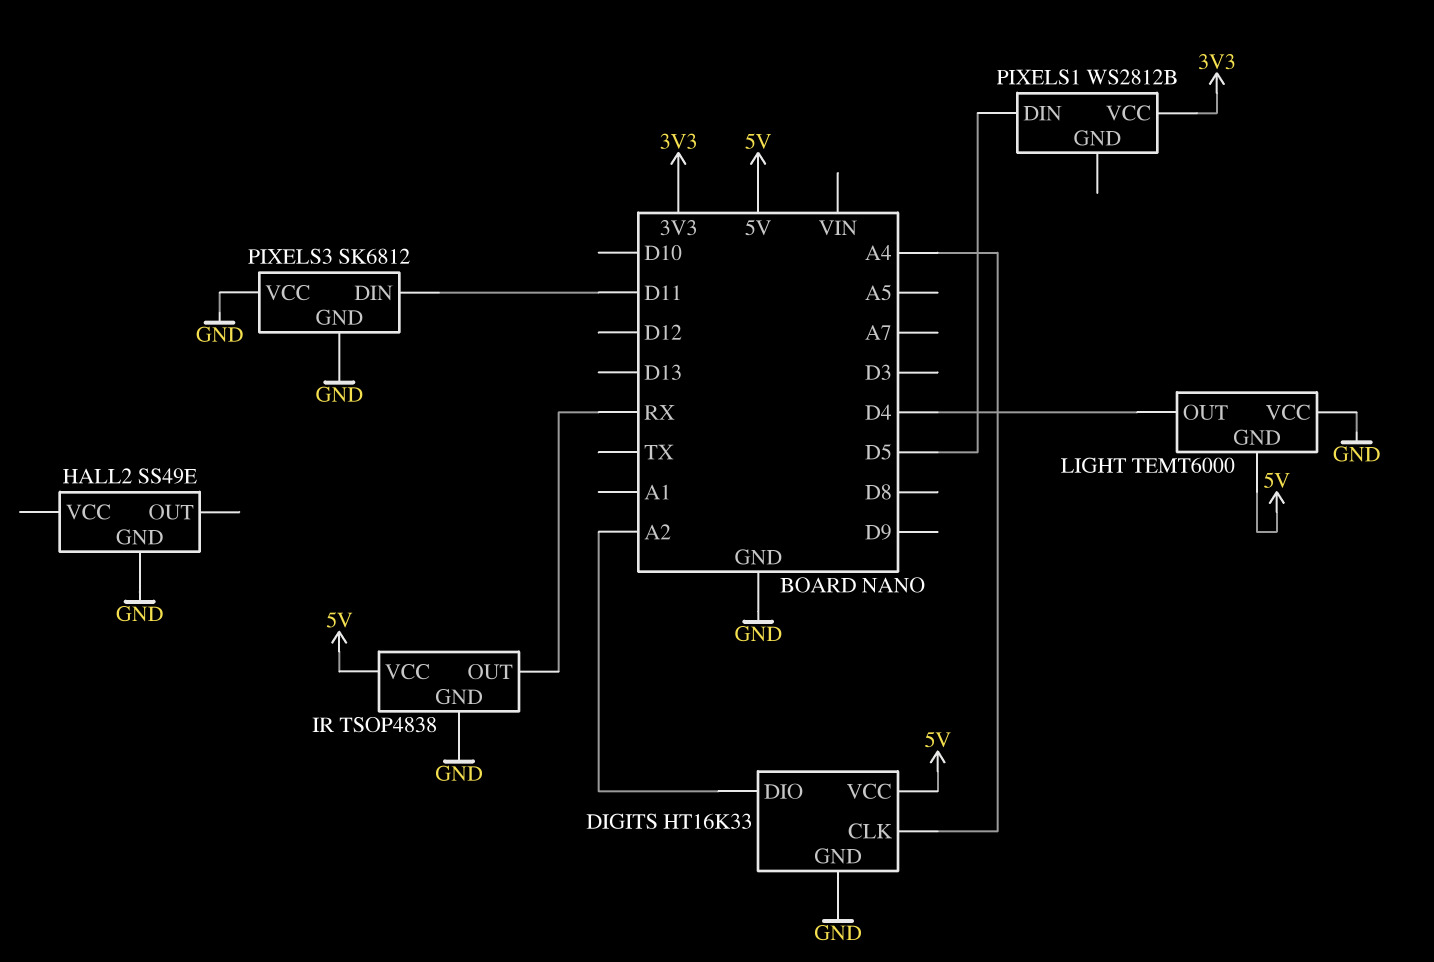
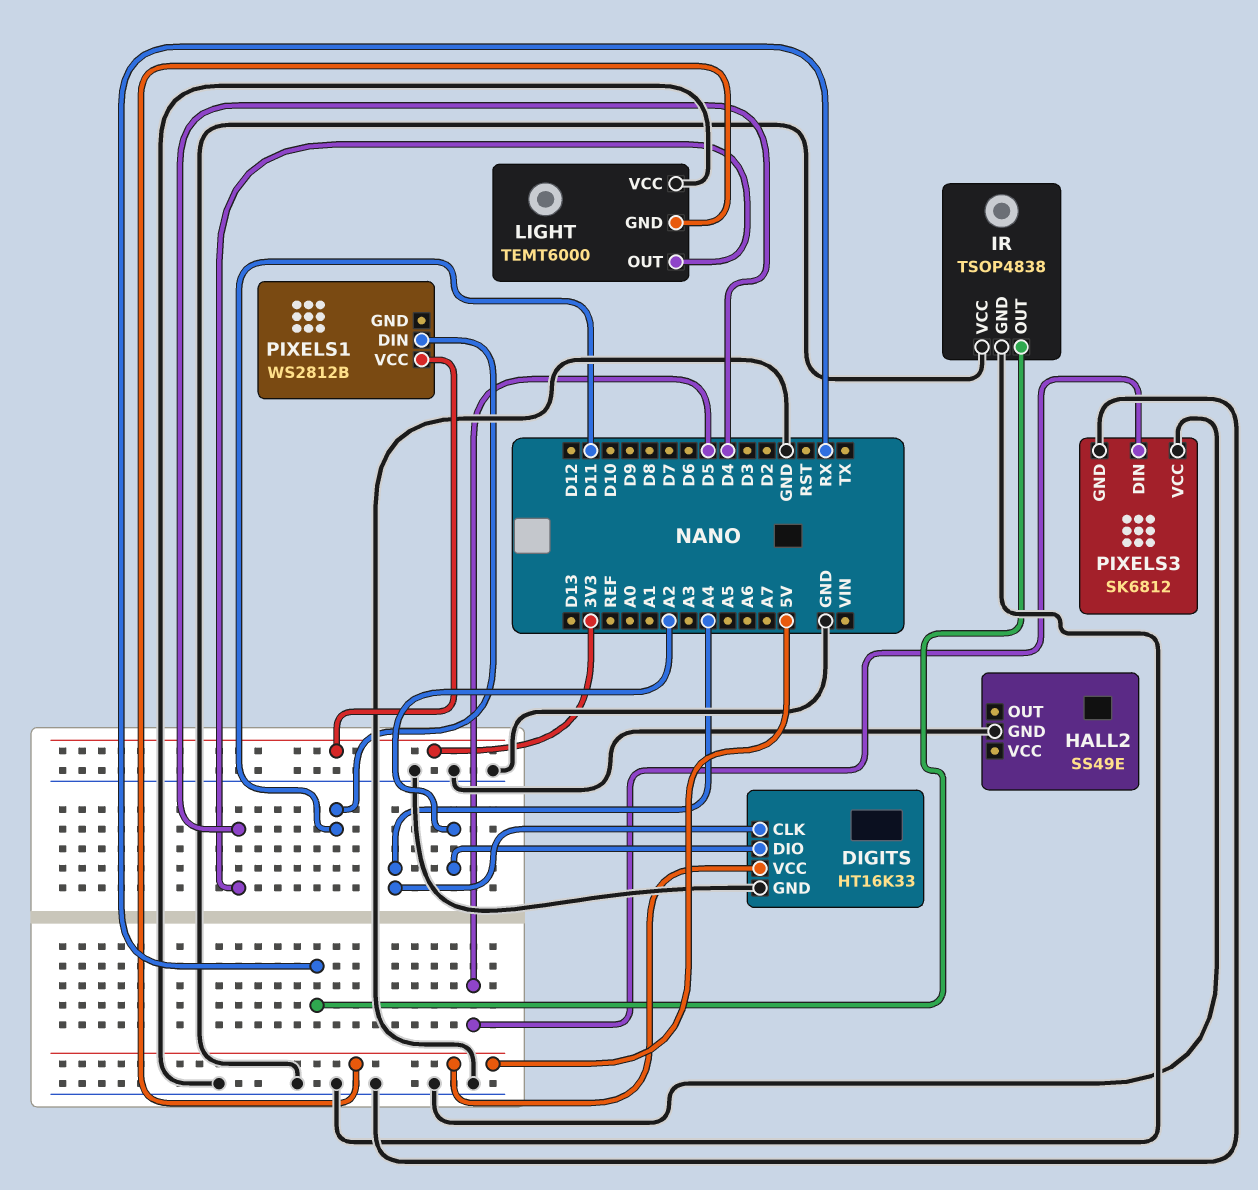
IR pin VCC: 5V -> GND
PIXELS1 pin DIN: D5 -> D11
PIXELS3 pin DIN: D11 -> D5

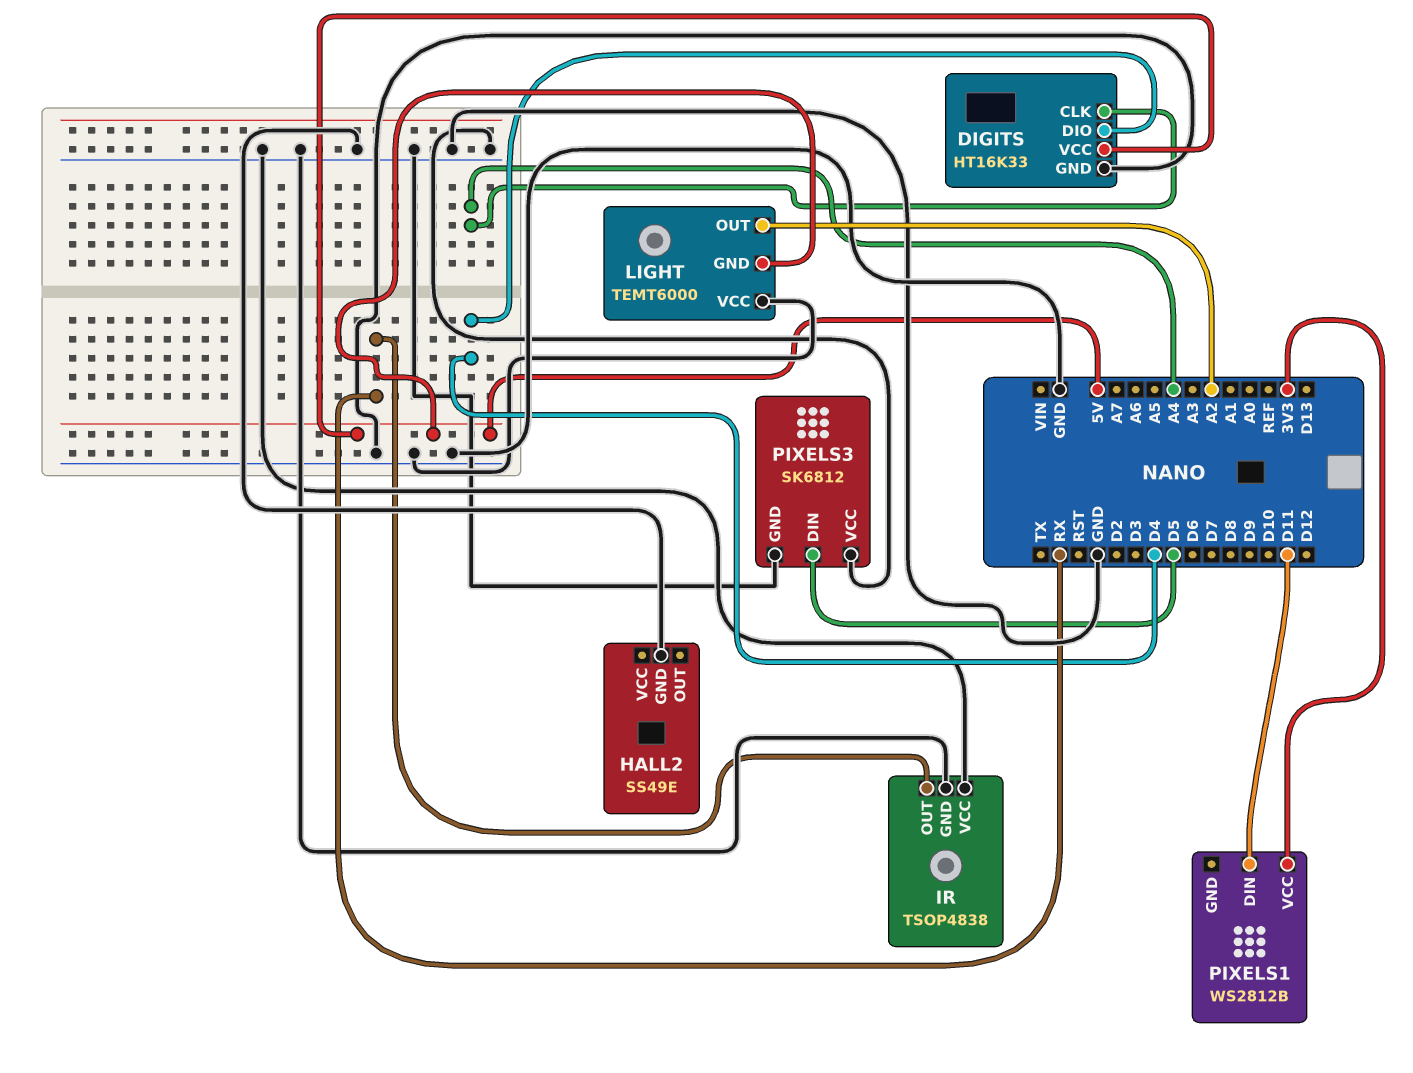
DIGITS pin DIO: A2 -> D4
LIGHT pin OUT: D4 -> A2

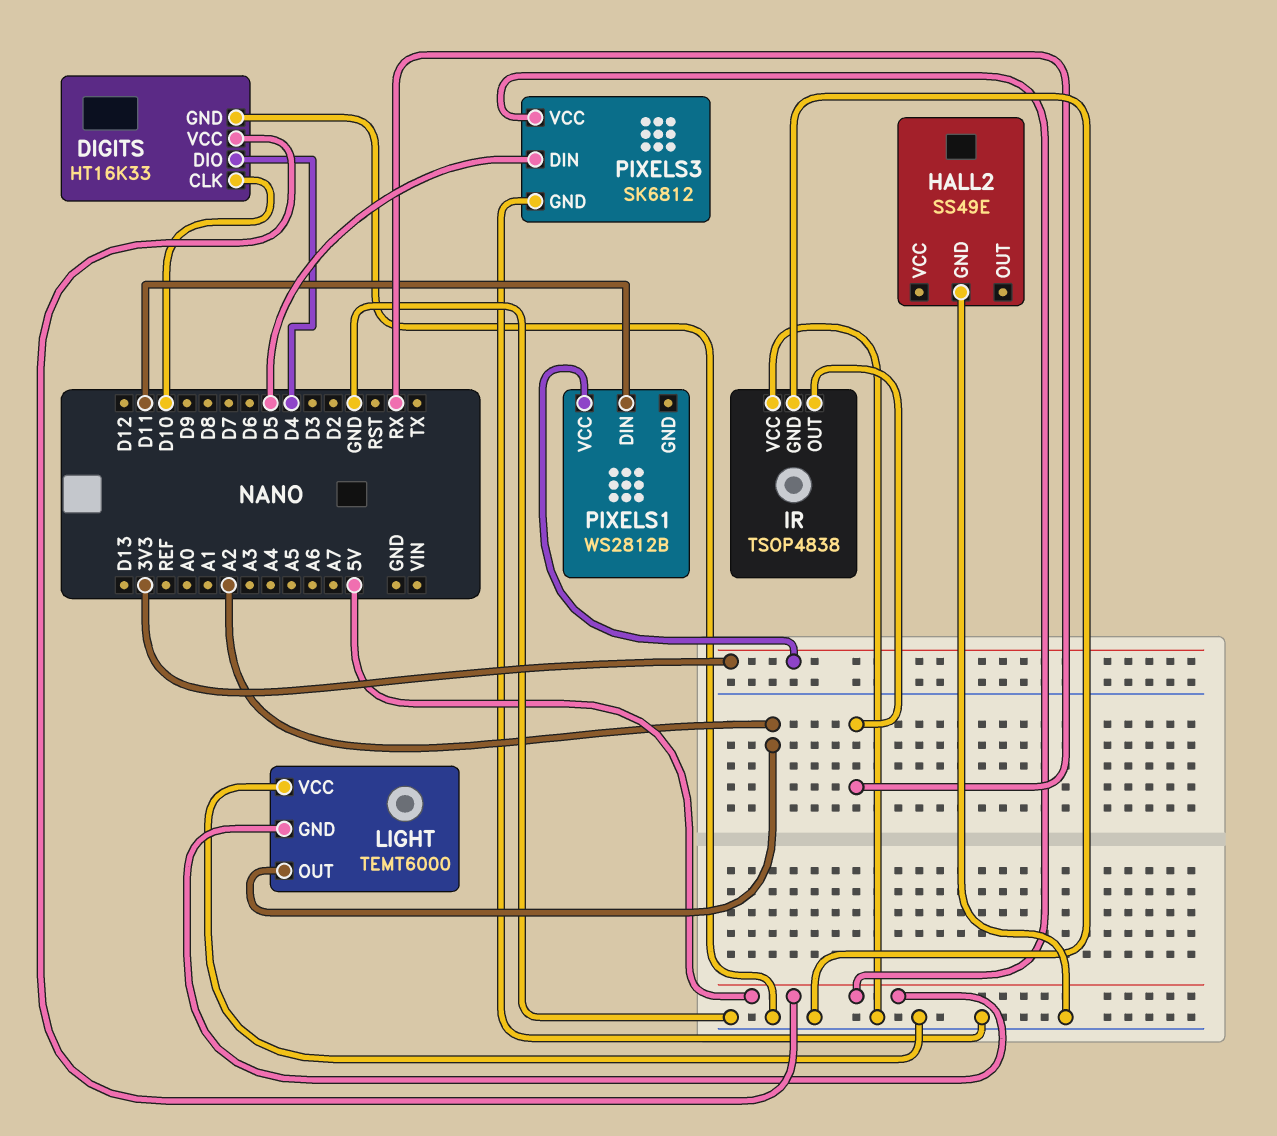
DIGITS pin CLK: A4 -> D10
PIXELS3 pin VCC: GND -> 5V

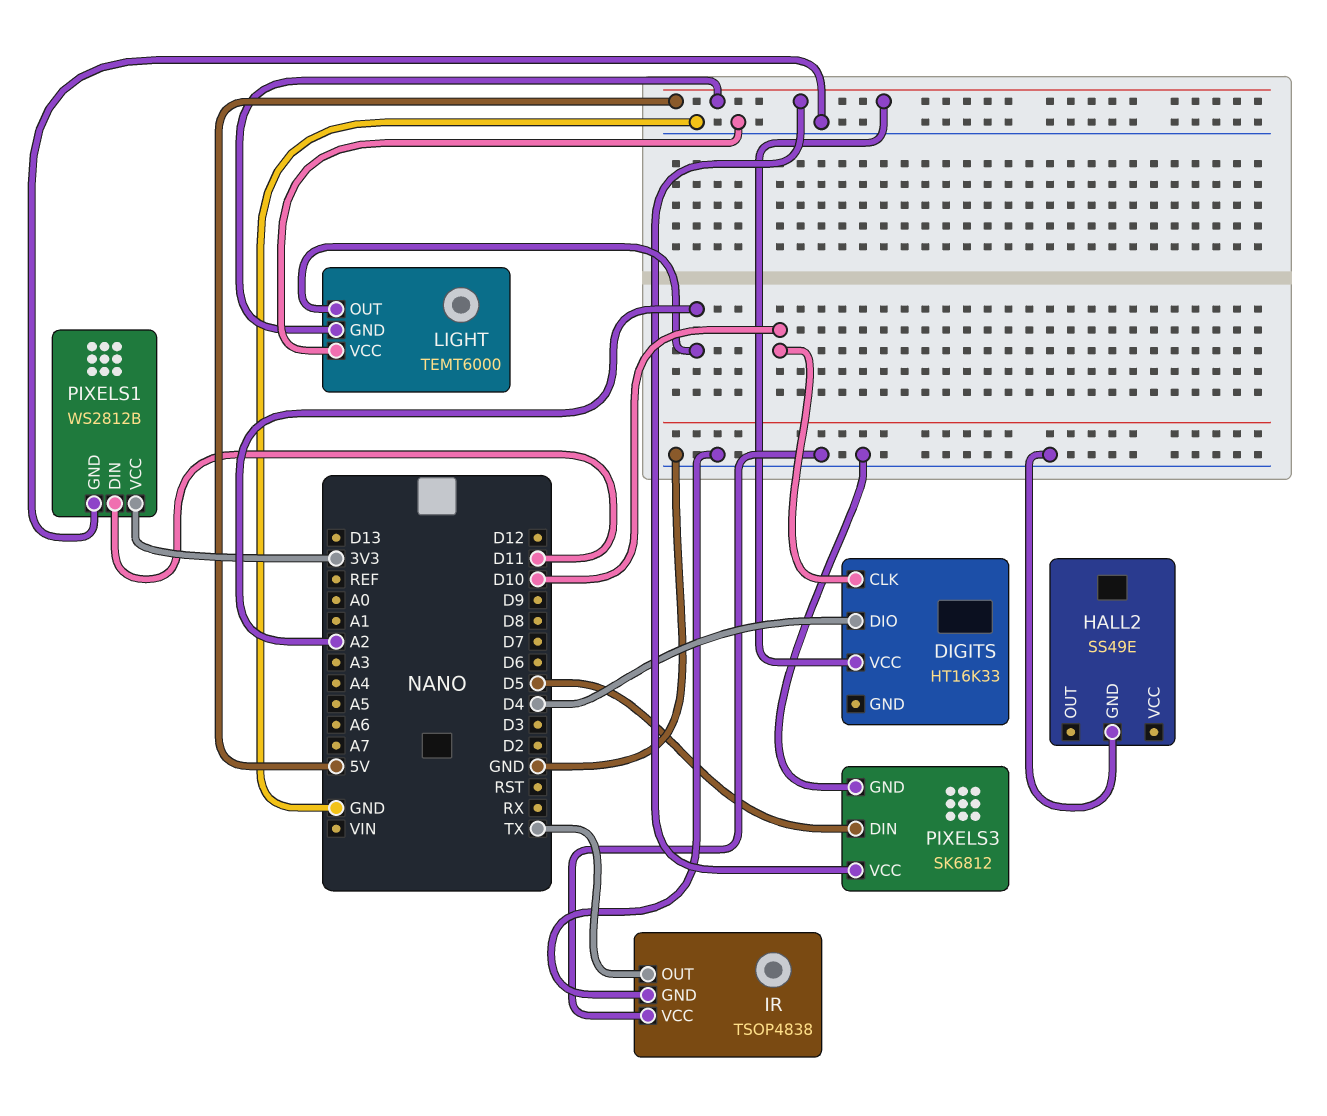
DIGITS pin GND: GND -> none
IR pin OUT: RX -> TX
PIXELS1 pin GND: none -> GND

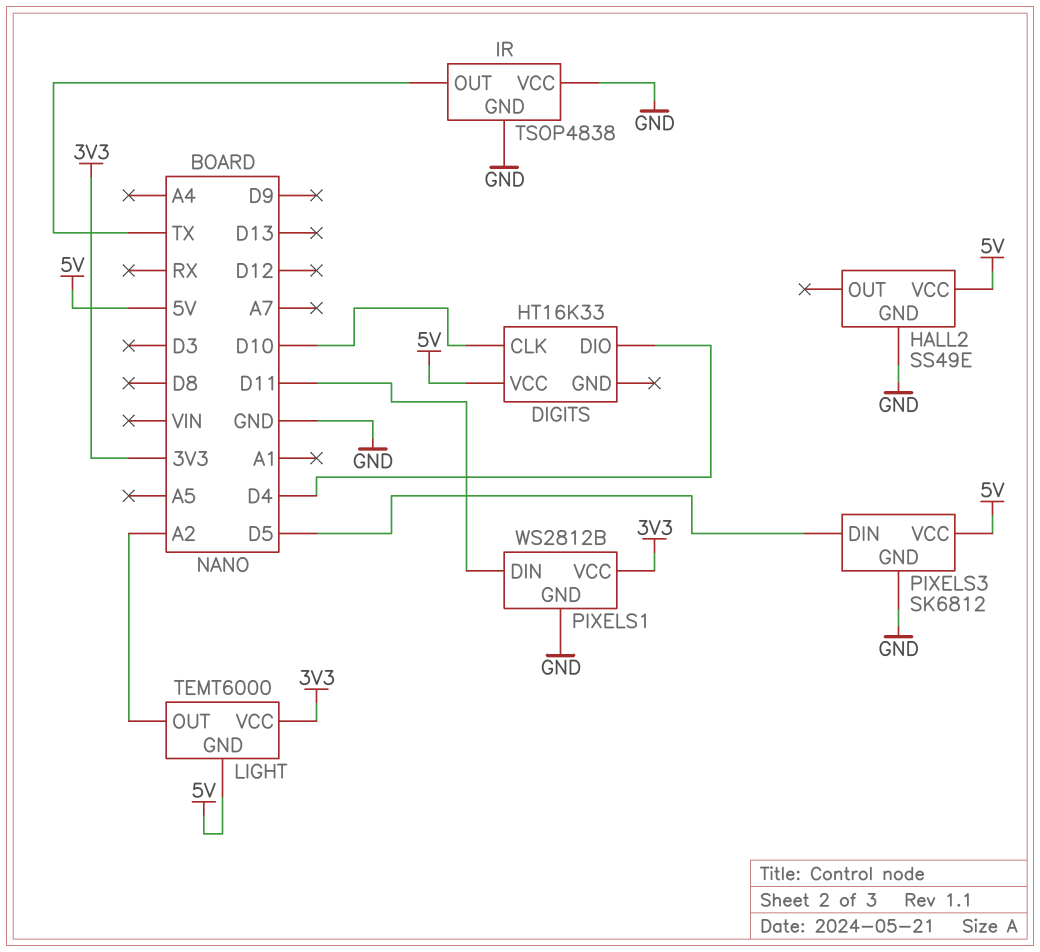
HALL2 pin VCC: none -> 5V
LIGHT pin VCC: GND -> 3V3

